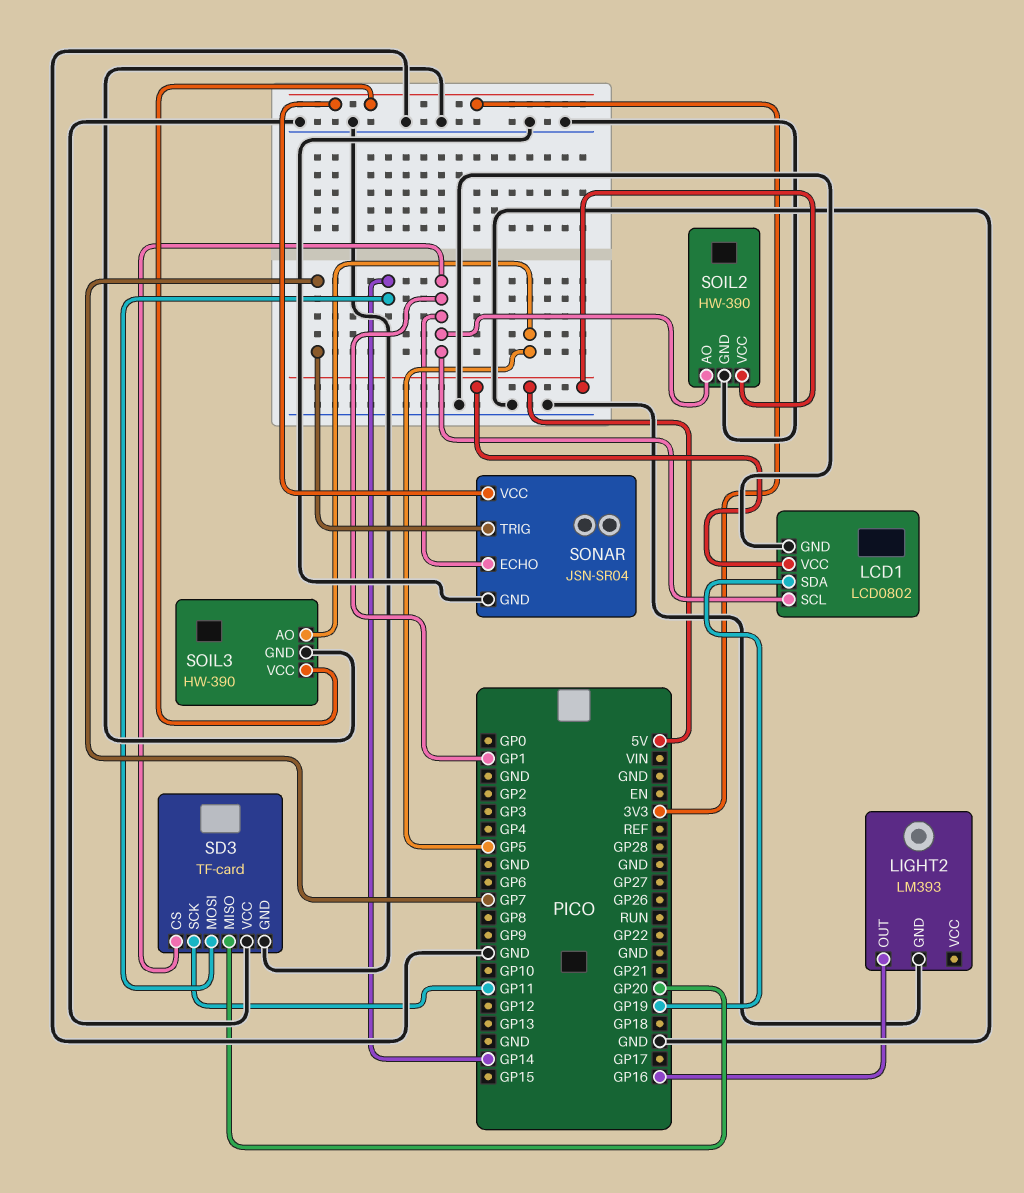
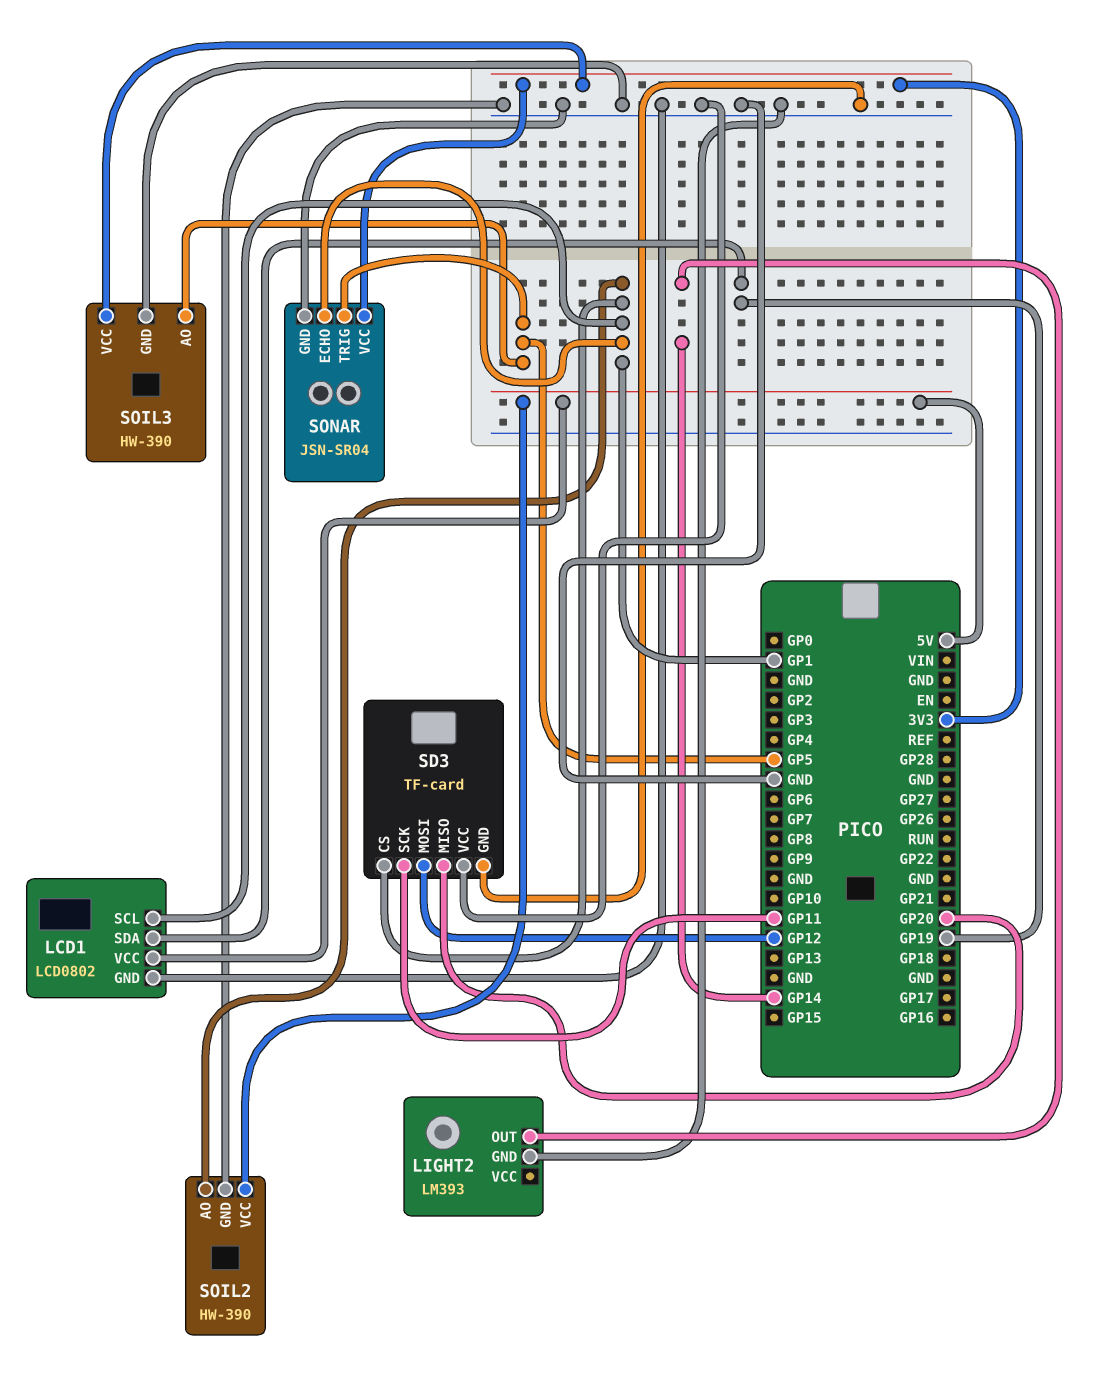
LIGHT2 pin OUT: GP16 -> GP14
SD3 pin MOSI: GP14 -> GP12
SONAR pin TRIG: GP7 -> GP5

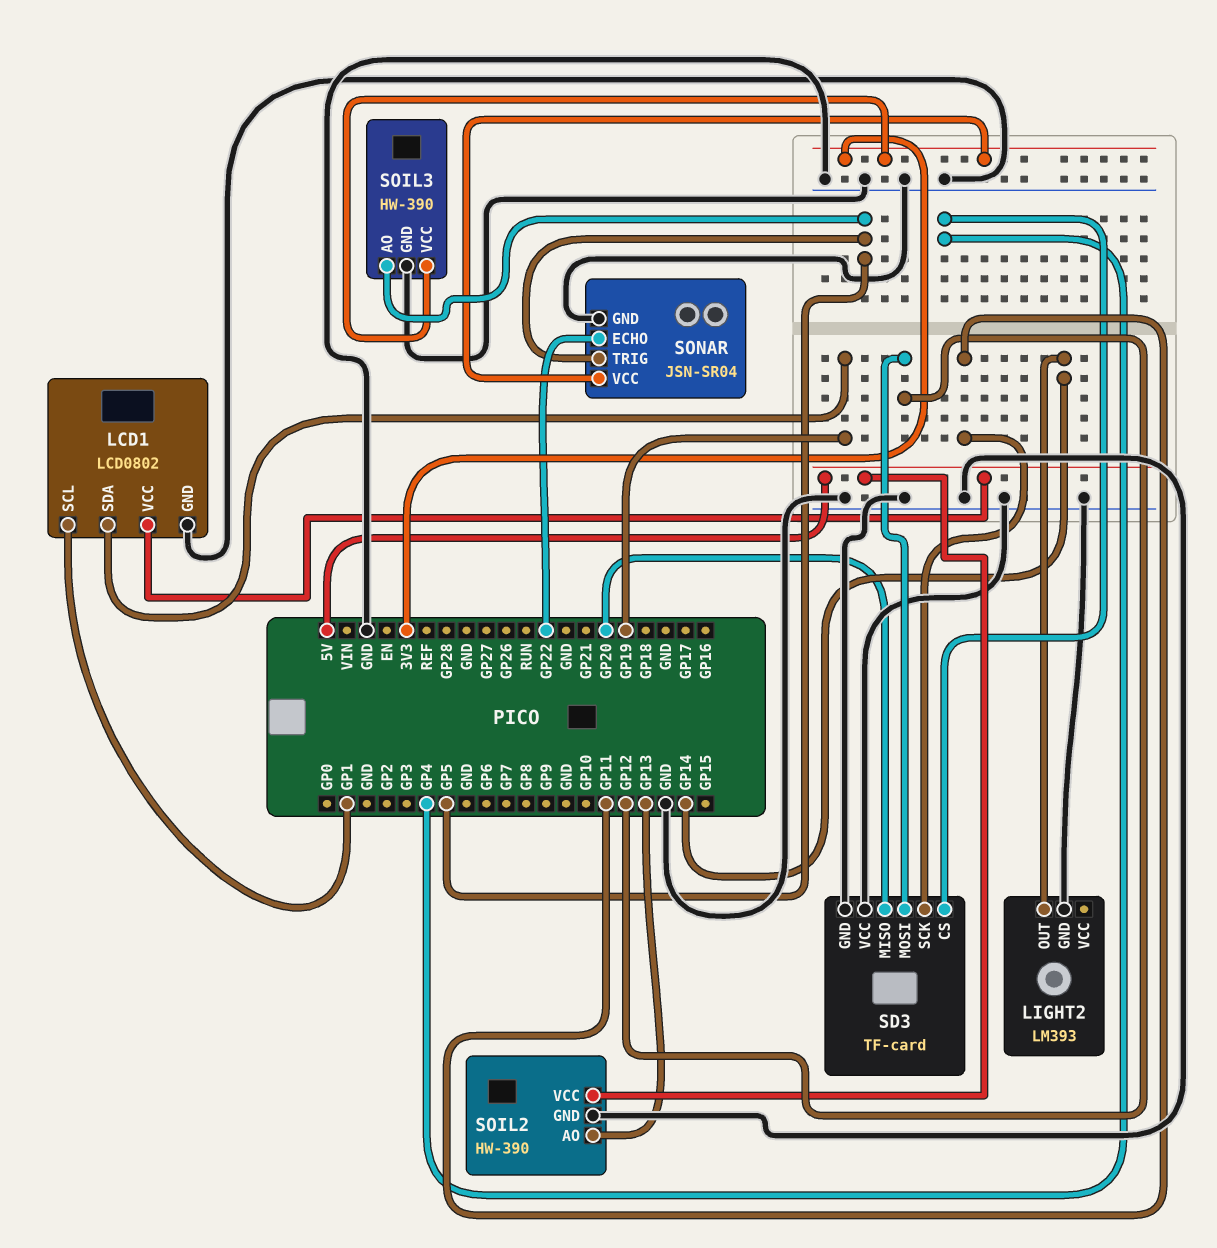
SD3 pin CS: GP1 -> GP4
SOIL2 pin AO: GP1 -> GP13
SONAR pin ECHO: GP1 -> GP22

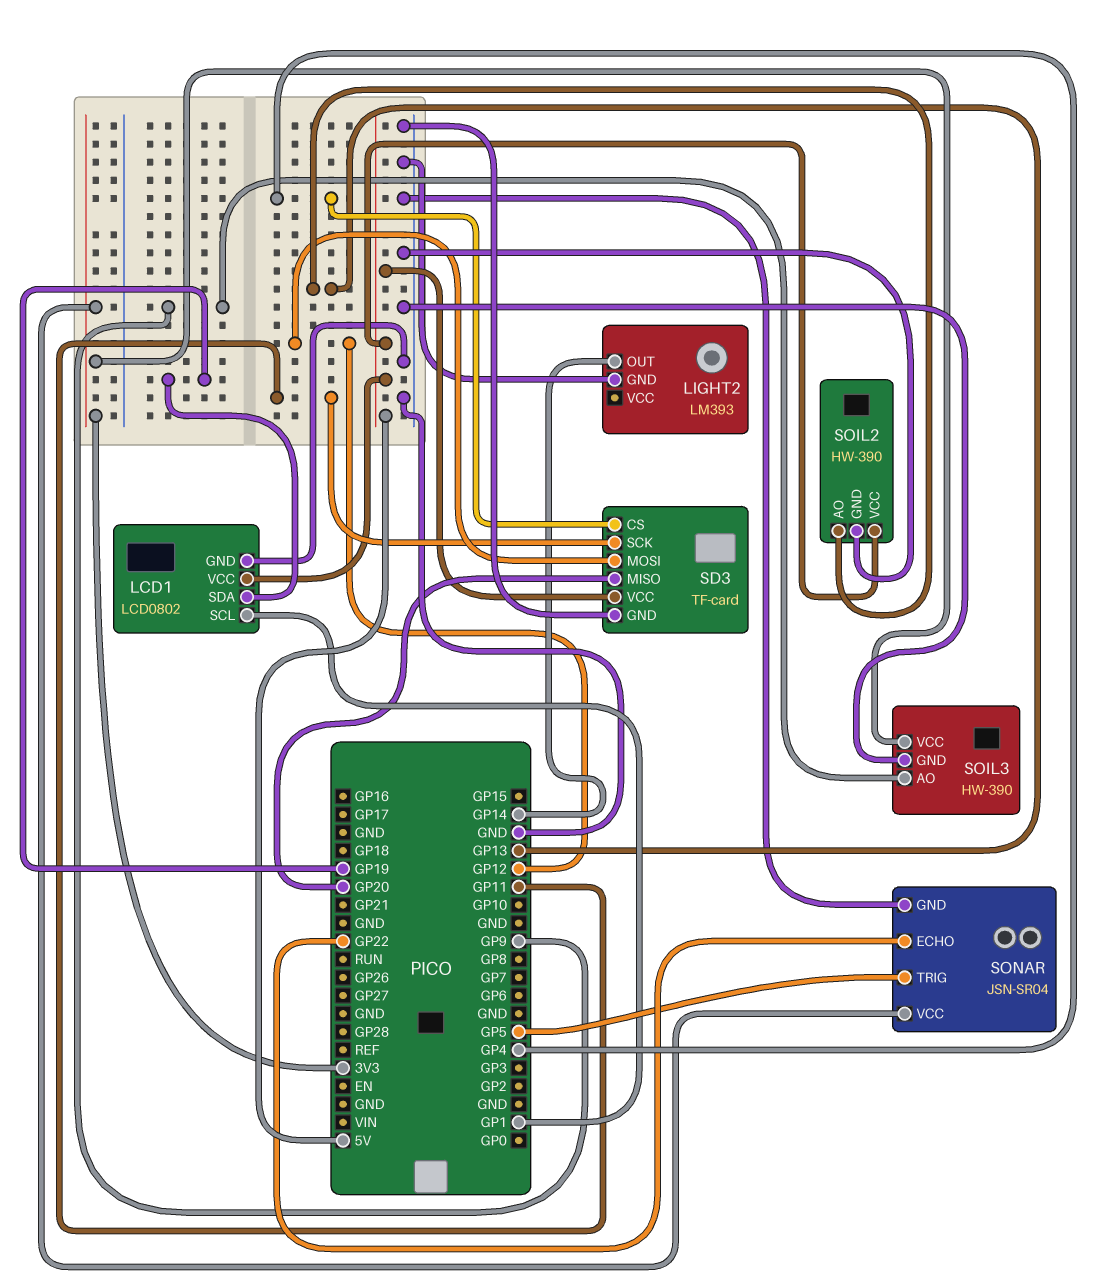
SD3 pin VCC: GND -> 5V
SOIL3 pin AO: GP5 -> GP9

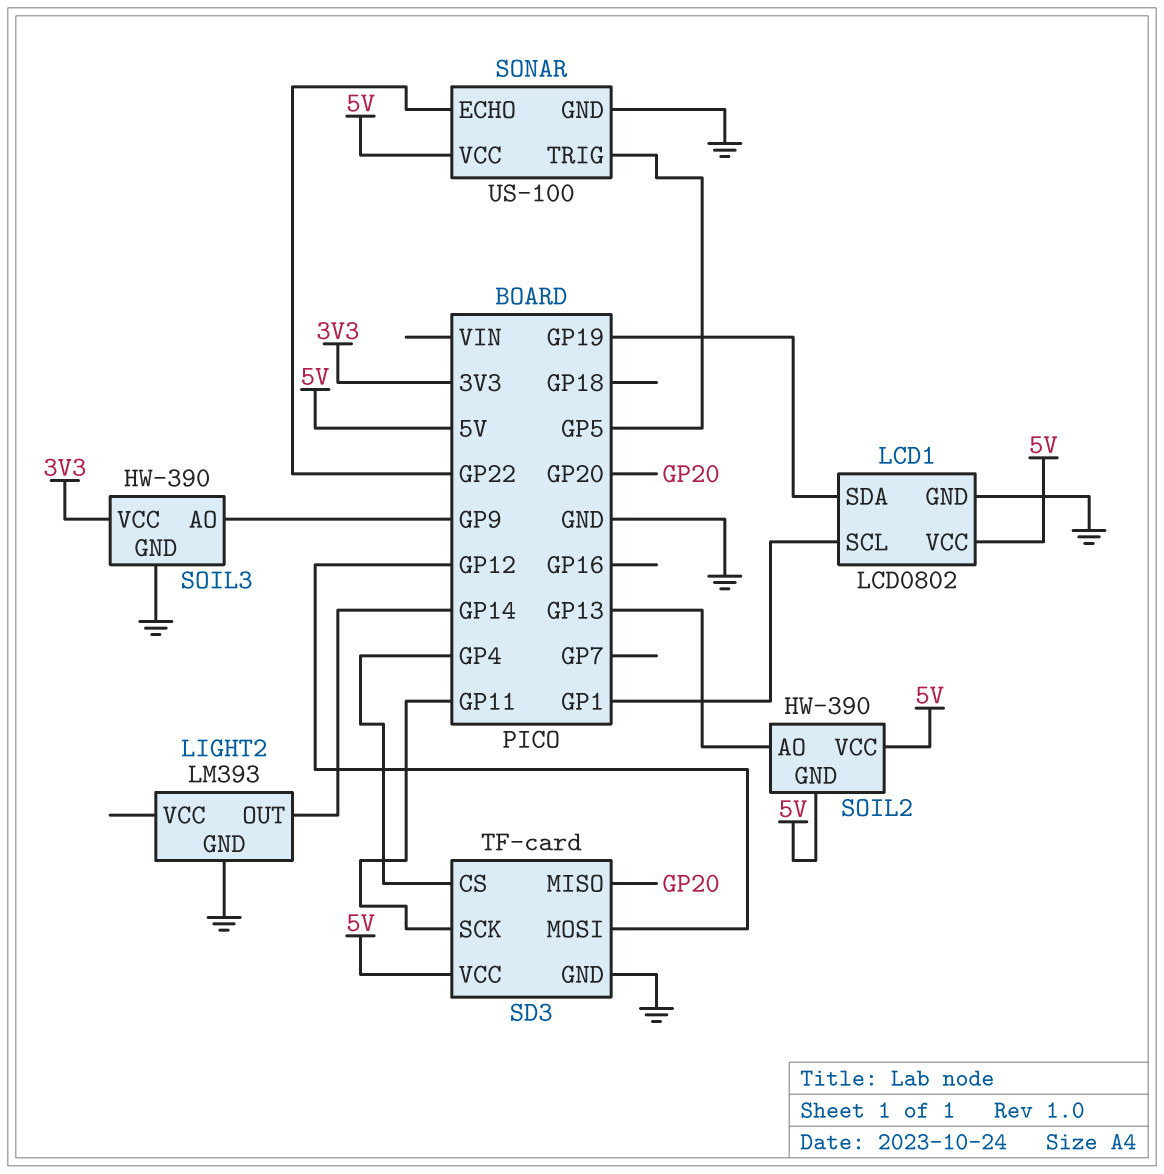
SOIL2 pin GND: GND -> 5V
SONAR: JSN-SR04 -> US-100
SONAR pin VCC: 3V3 -> 5V

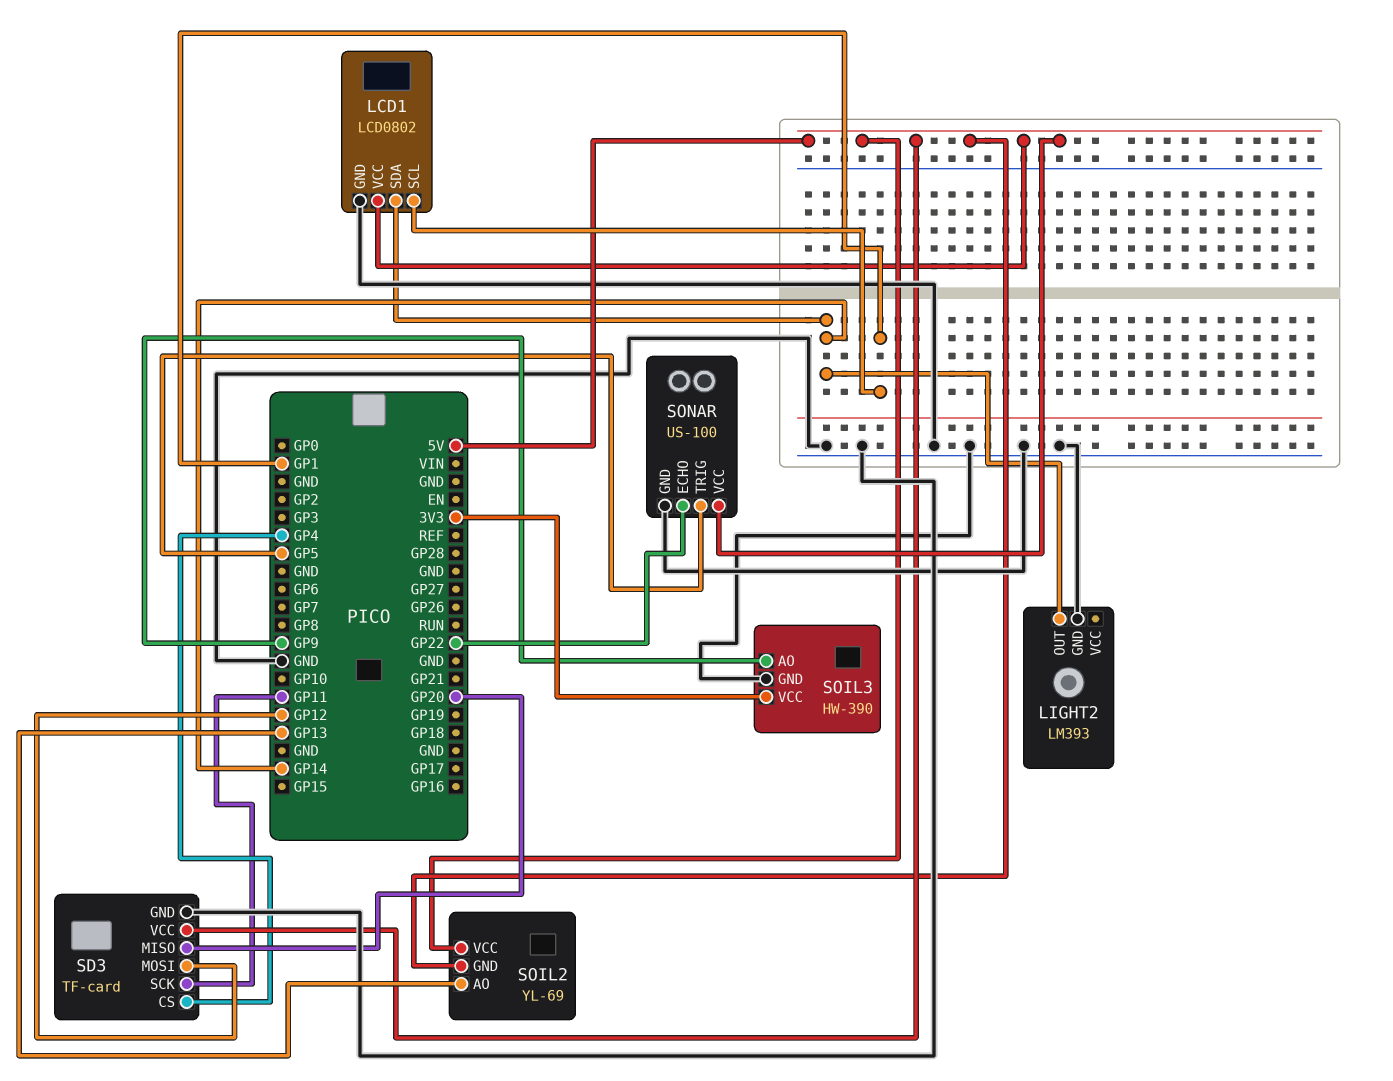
LCD1 pin SDA: GP19 -> GP14
SOIL2: HW-390 -> YL-69

